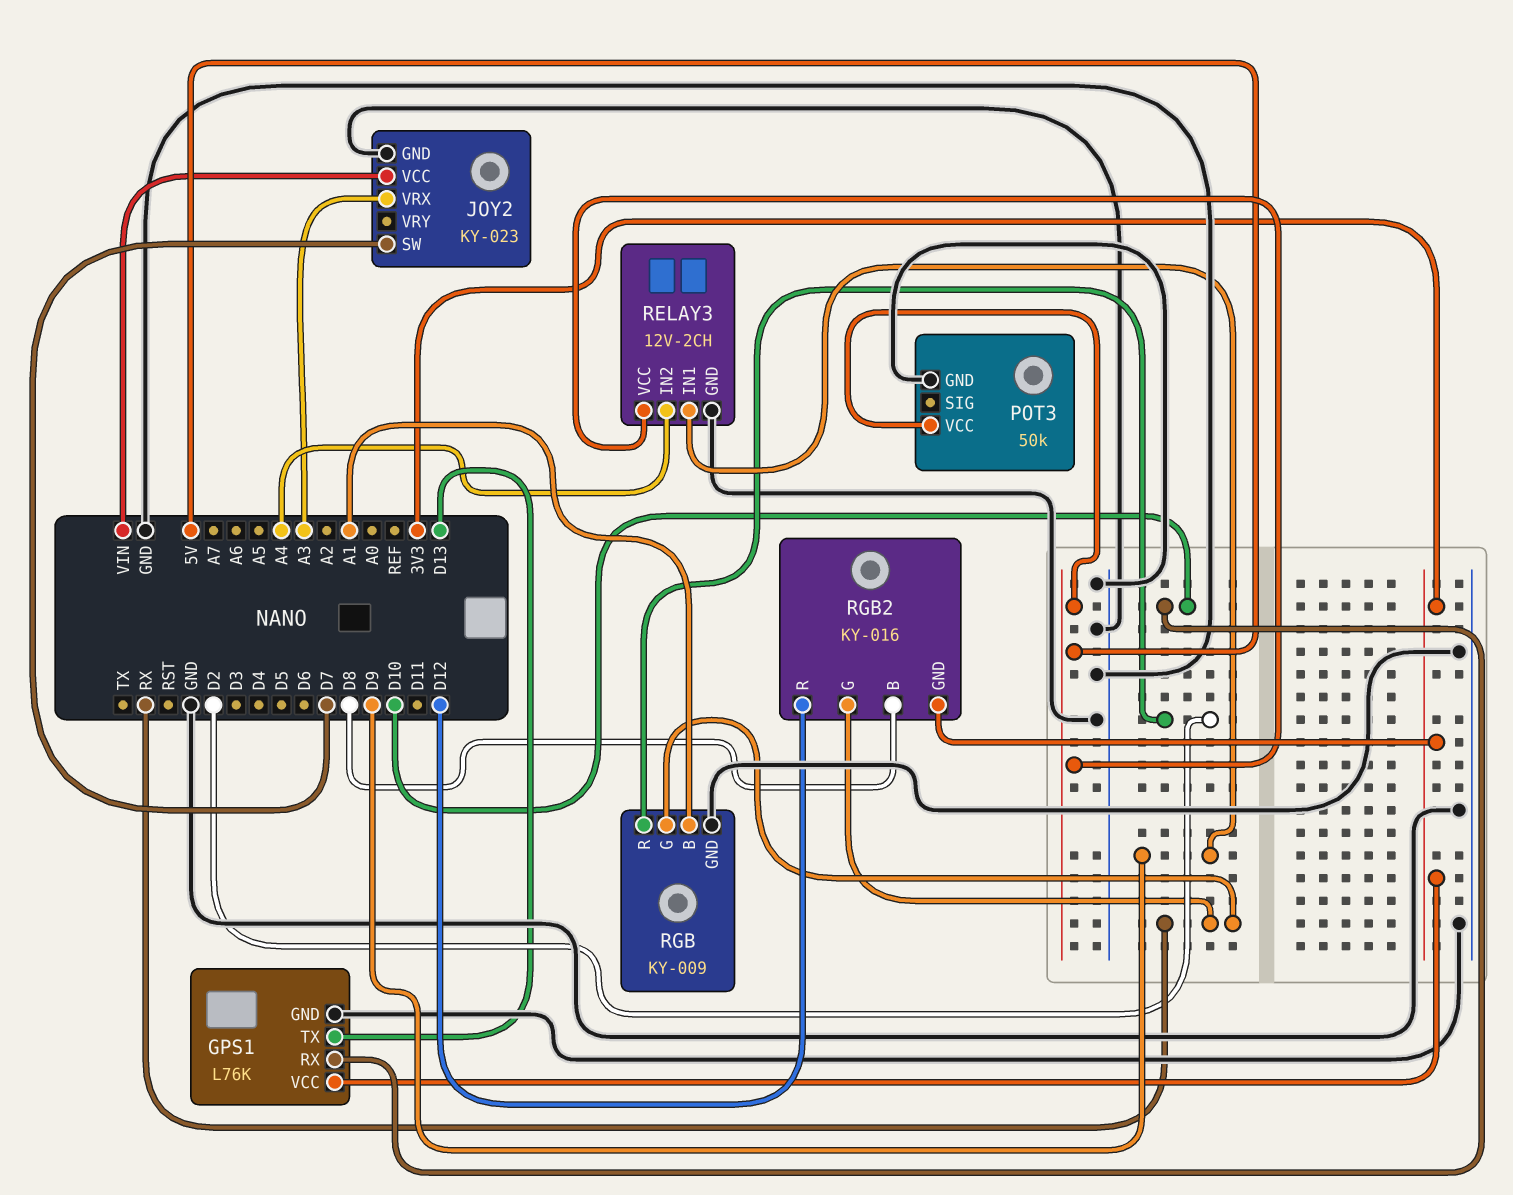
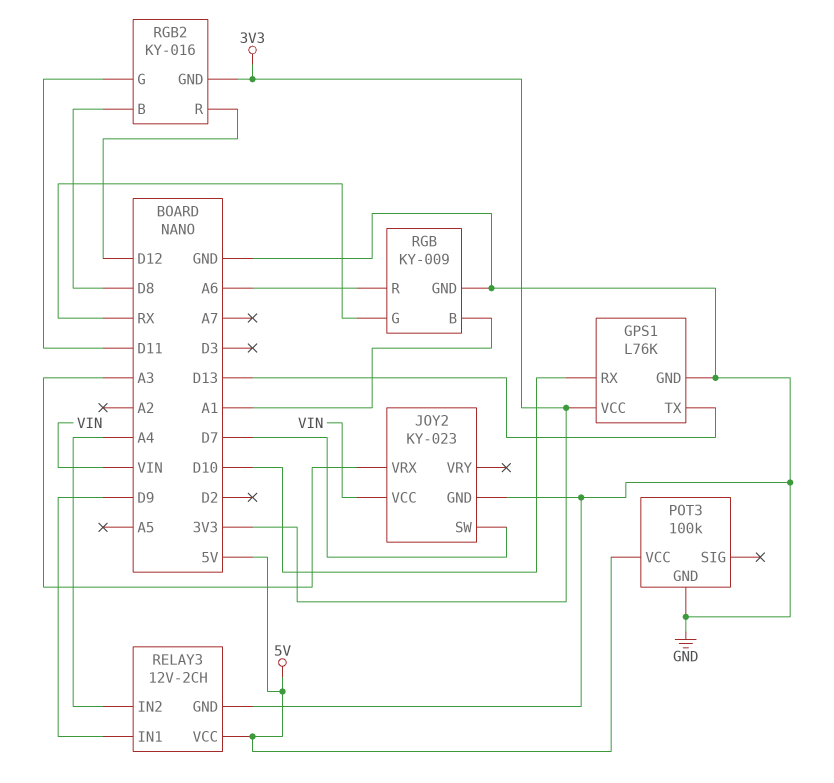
POT3: 50k -> 100k
RGB pin R: D2 -> A6
RGB2 pin G: RX -> D11

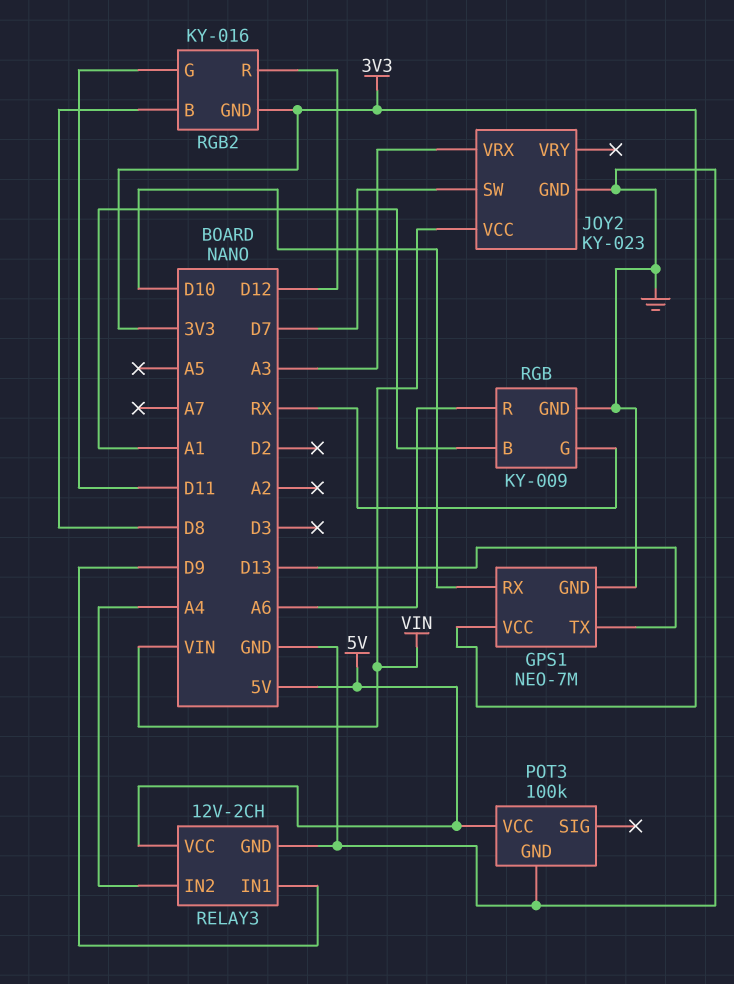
GPS1: L76K -> NEO-7M

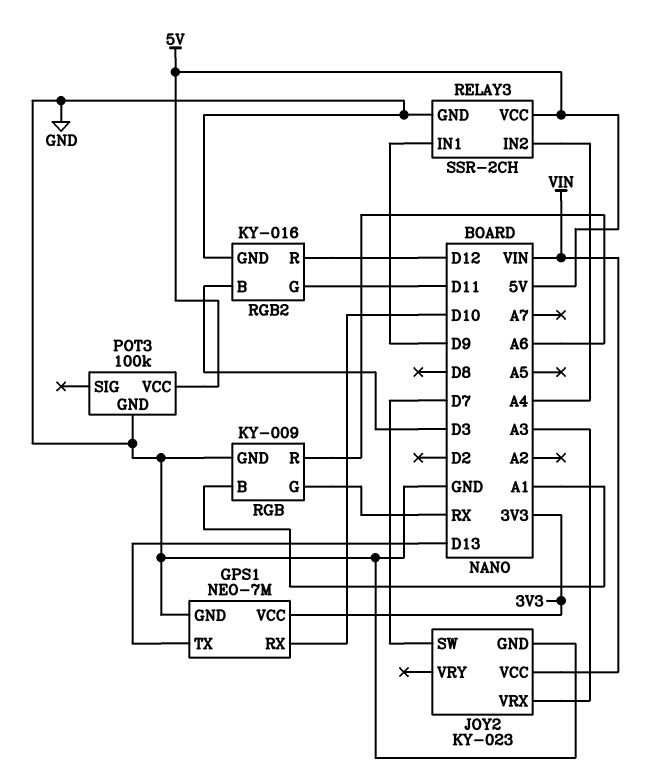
RELAY3: 12V-2CH -> SSR-2CH
RGB2 pin B: D8 -> D3
RGB2 pin GND: 3V3 -> GND

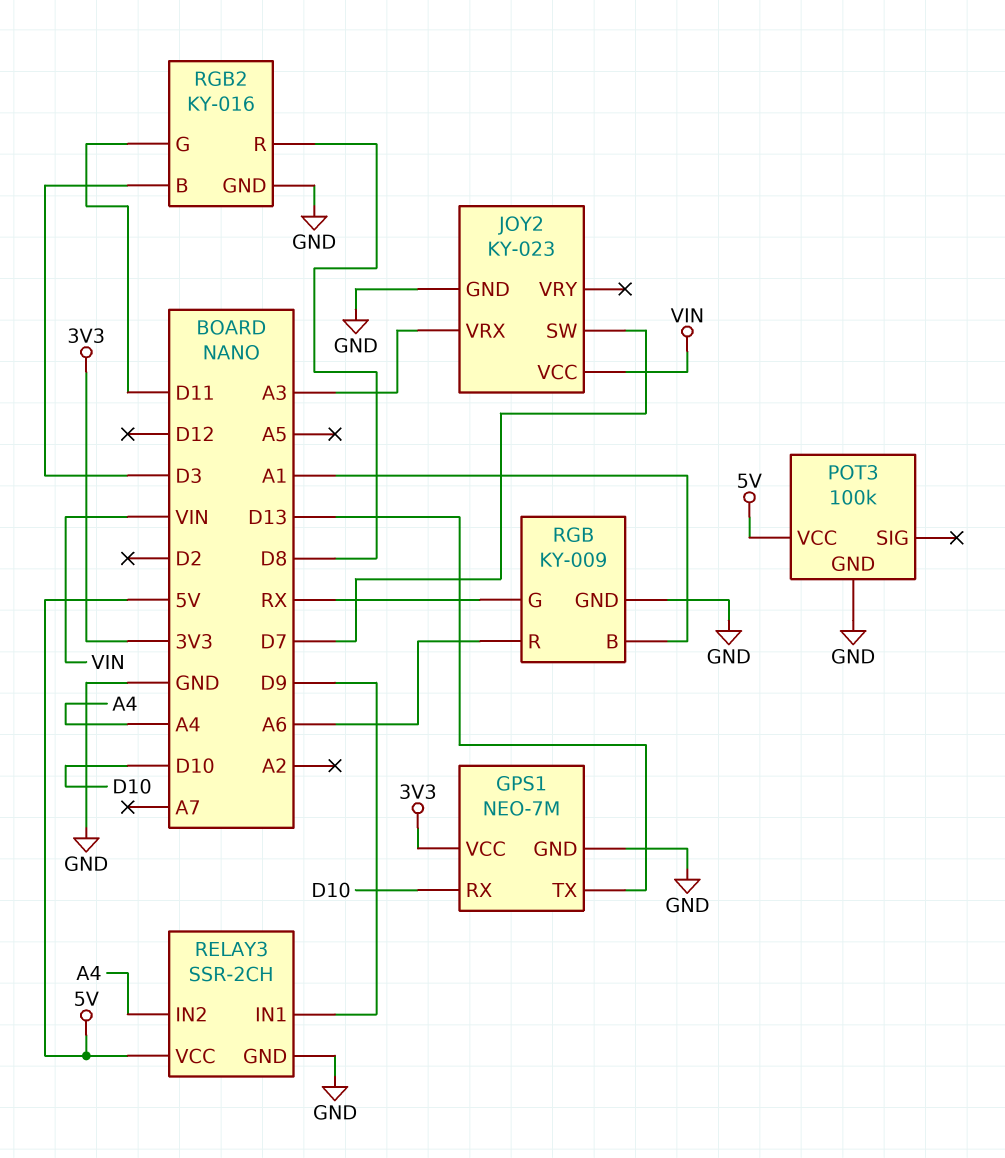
RGB2 pin R: D12 -> D8

